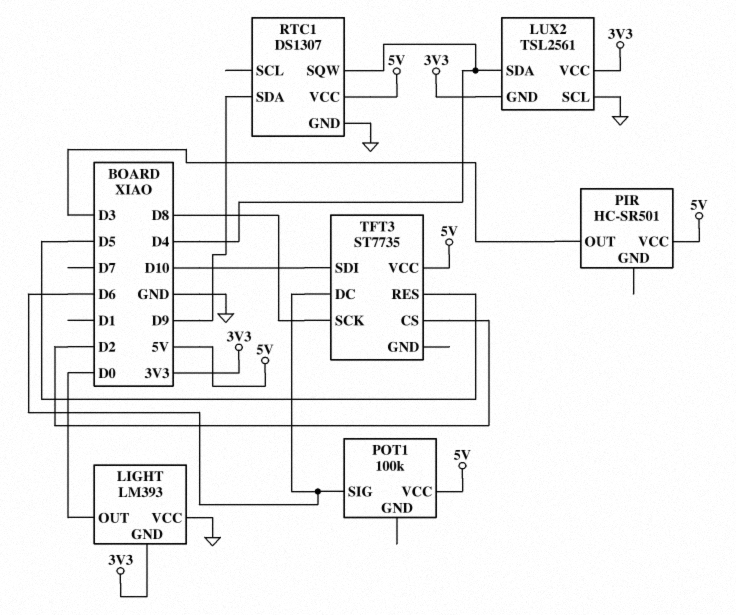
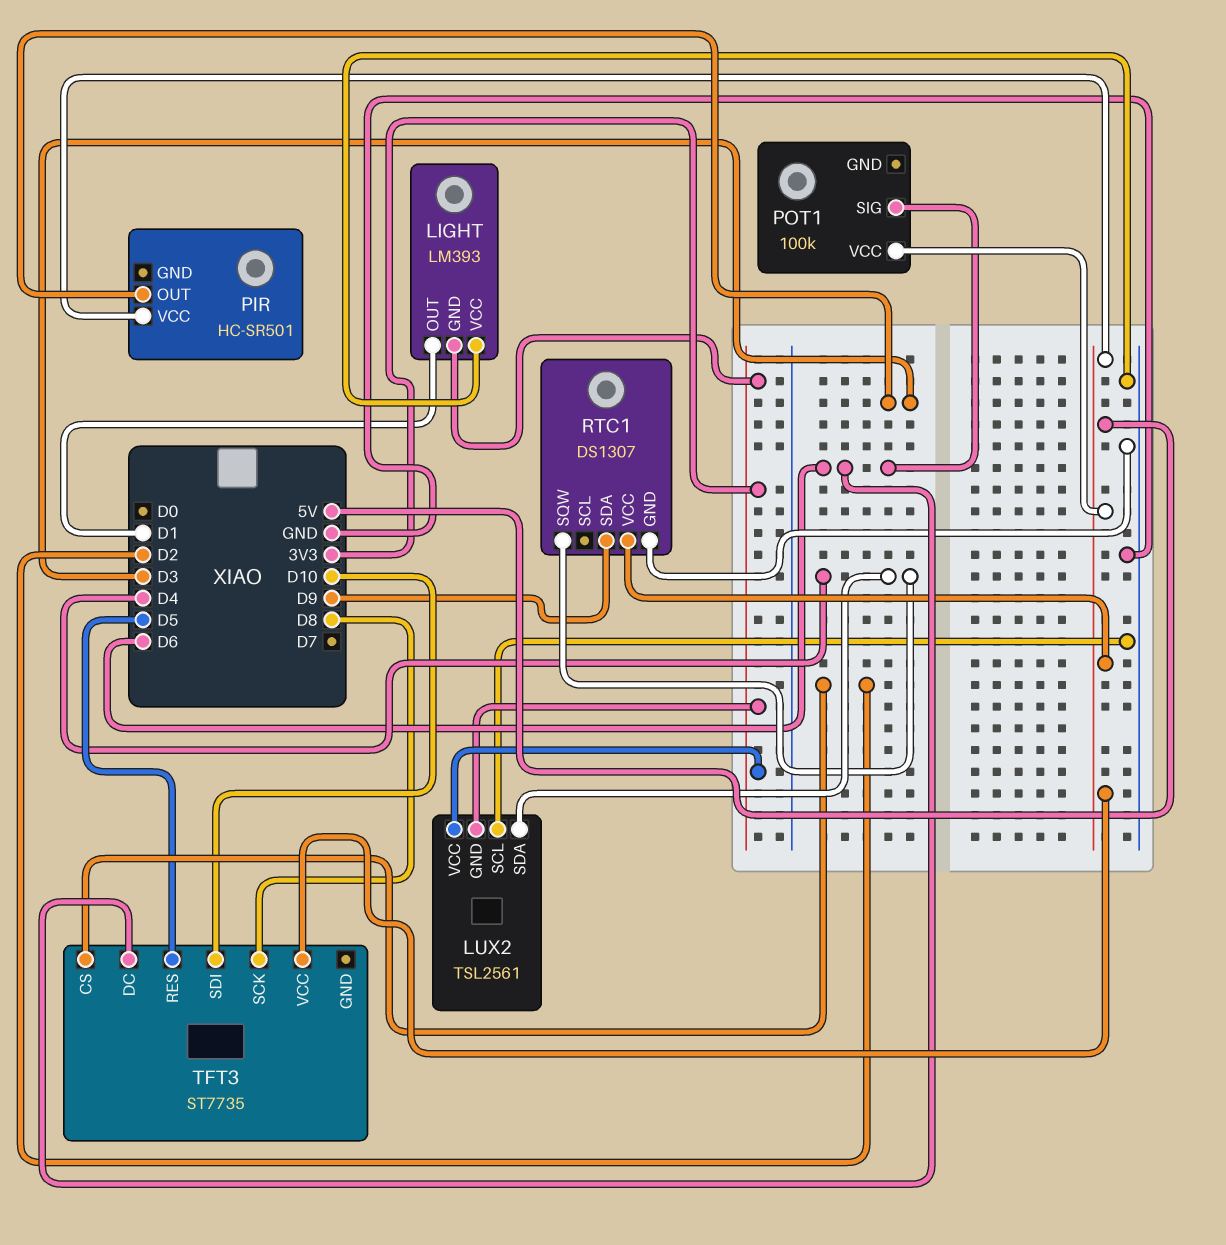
LIGHT pin OUT: D0 -> D1

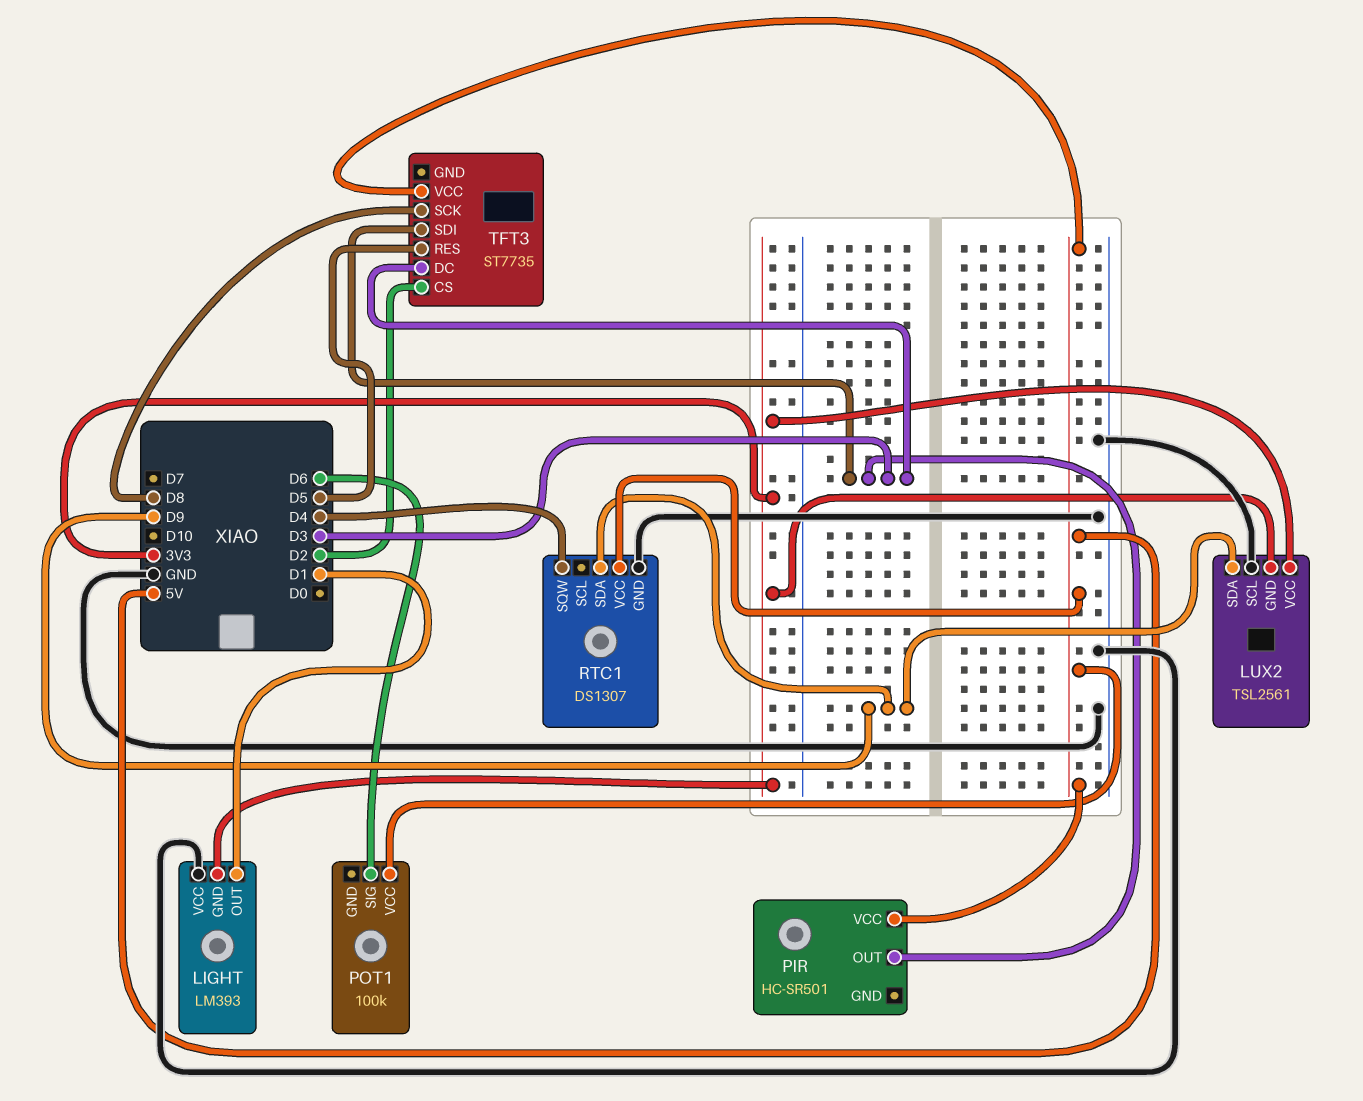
LUX2 pin SDA: D4 -> D9
TFT3 pin DC: D6 -> D3
TFT3 pin SDI: D10 -> D3

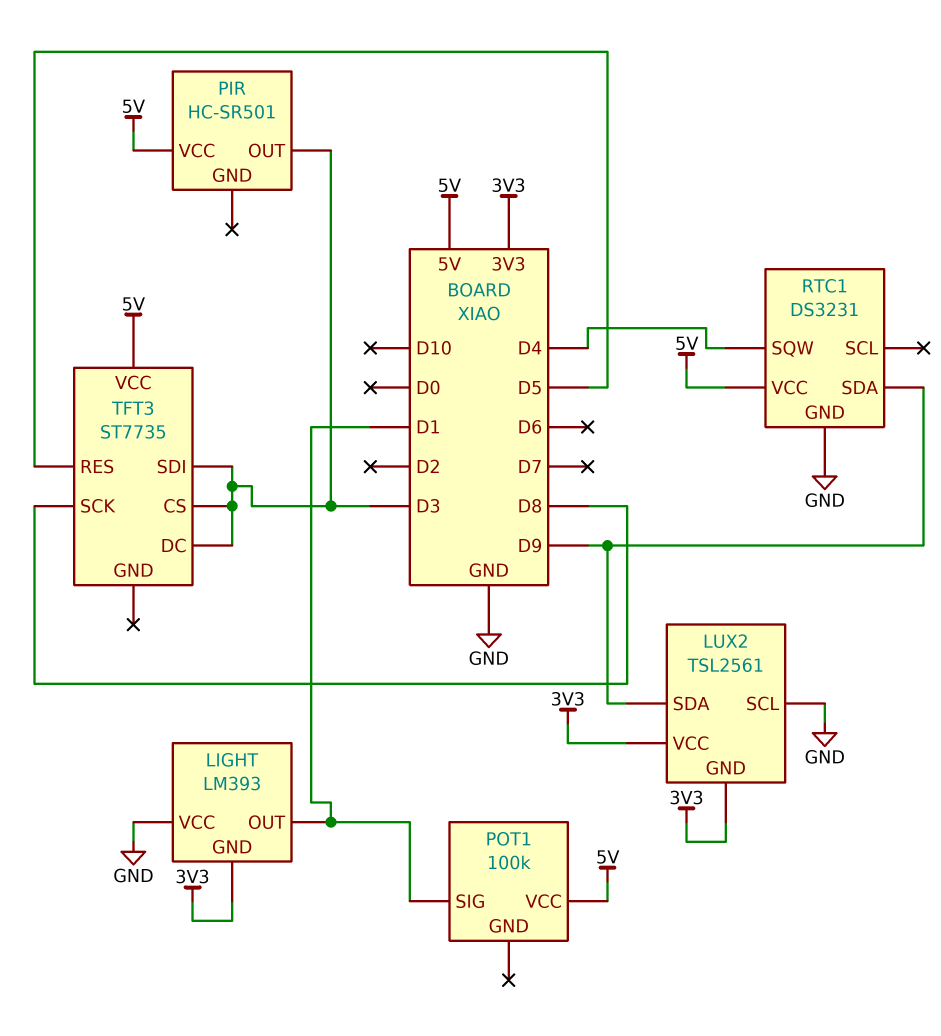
POT1 pin SIG: D6 -> D1
RTC1: DS1307 -> DS3231
TFT3 pin CS: D2 -> D3

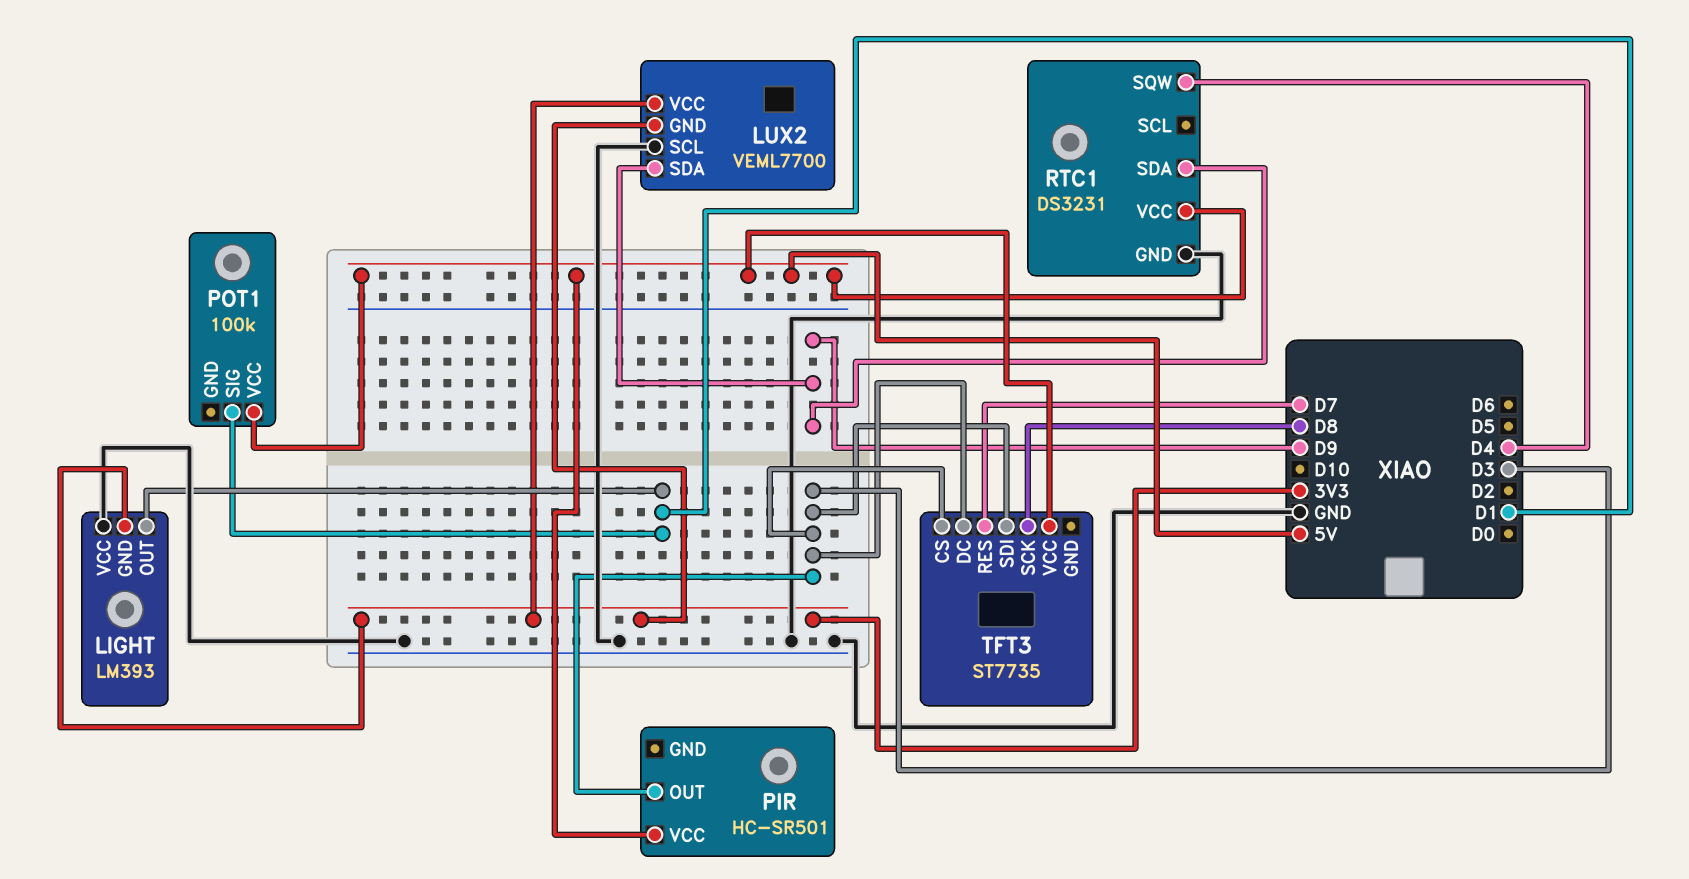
LUX2: TSL2561 -> VEML7700
TFT3 pin RES: D5 -> D7

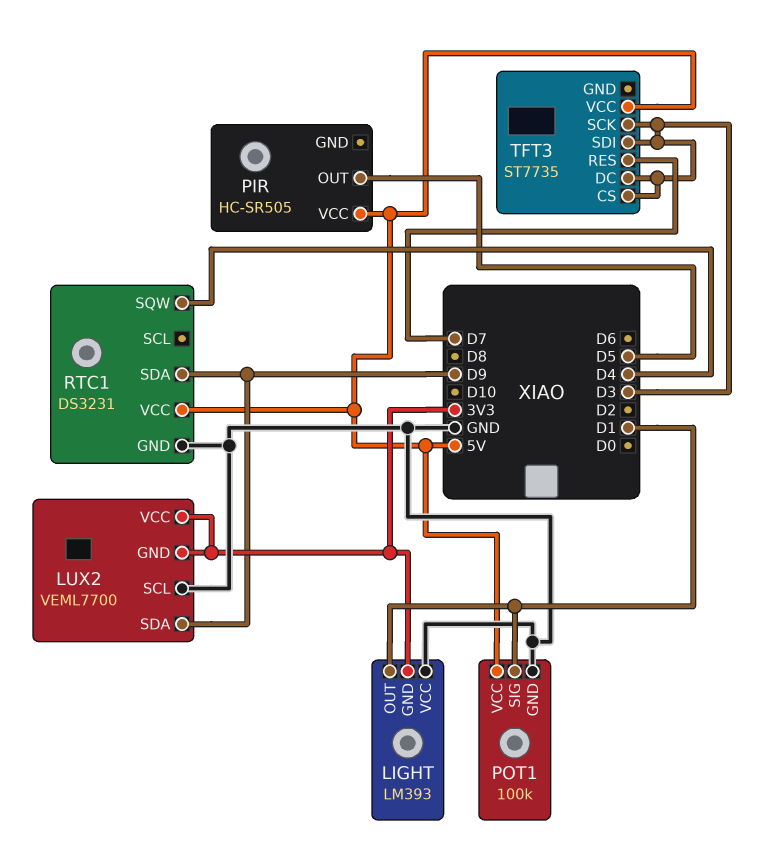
PIR: HC-SR501 -> HC-SR505
PIR pin OUT: D3 -> D5
POT1 pin GND: none -> GND
TFT3 pin SCK: D8 -> D3

